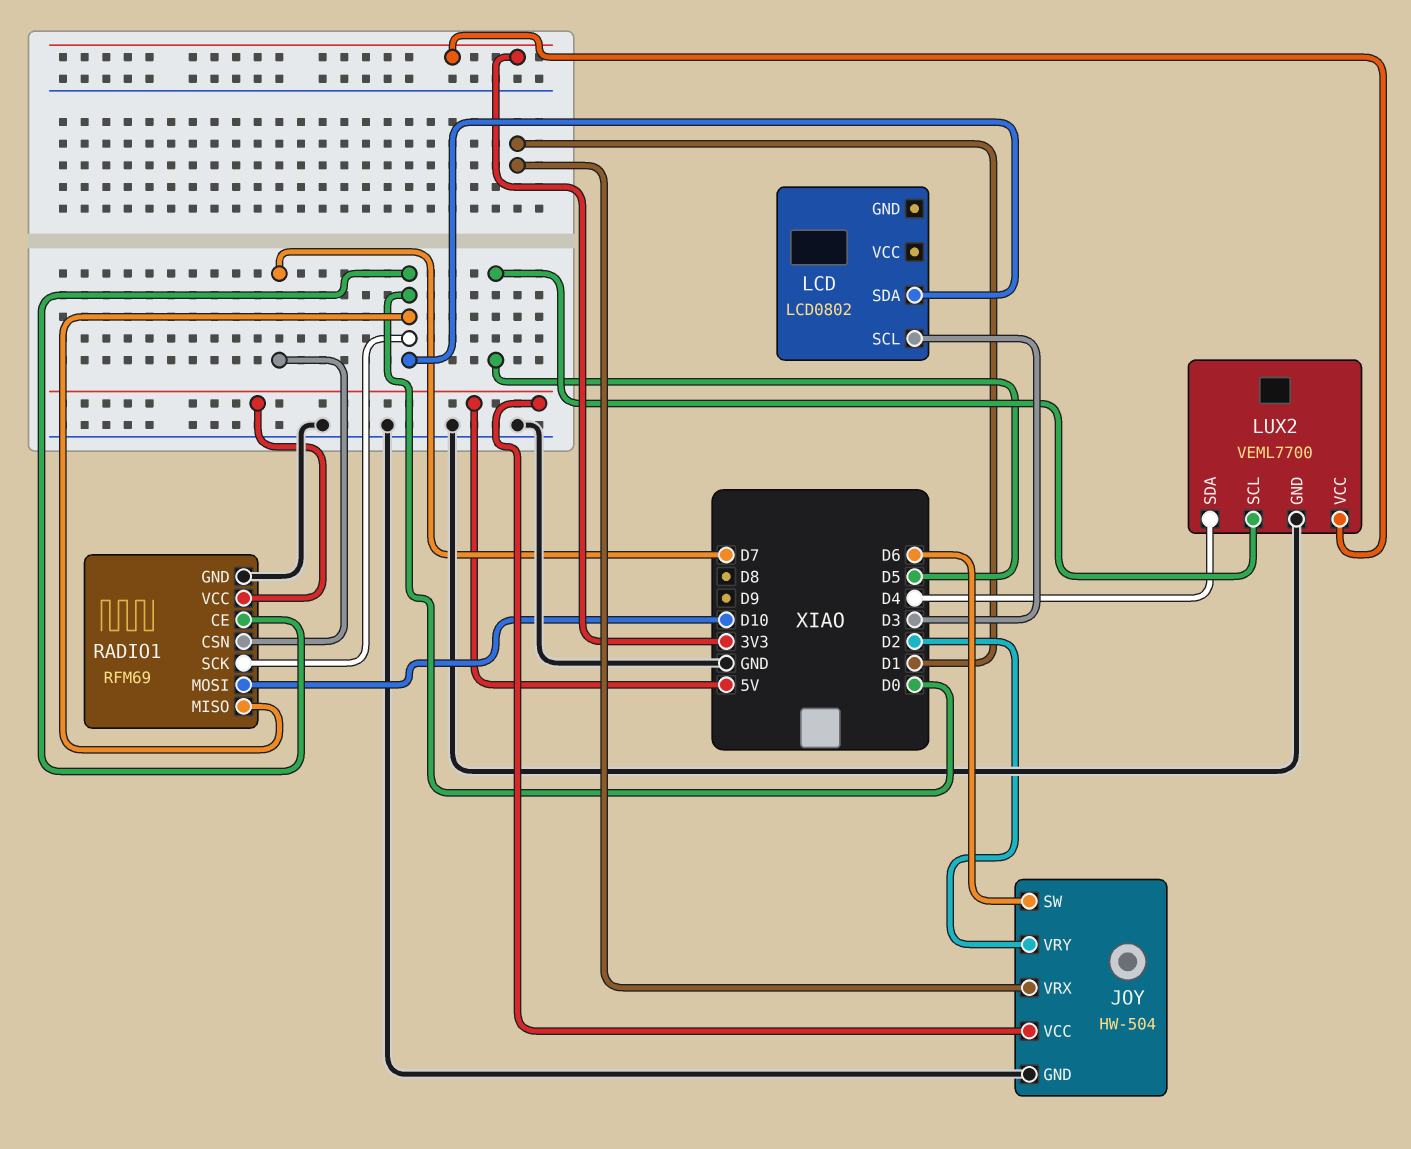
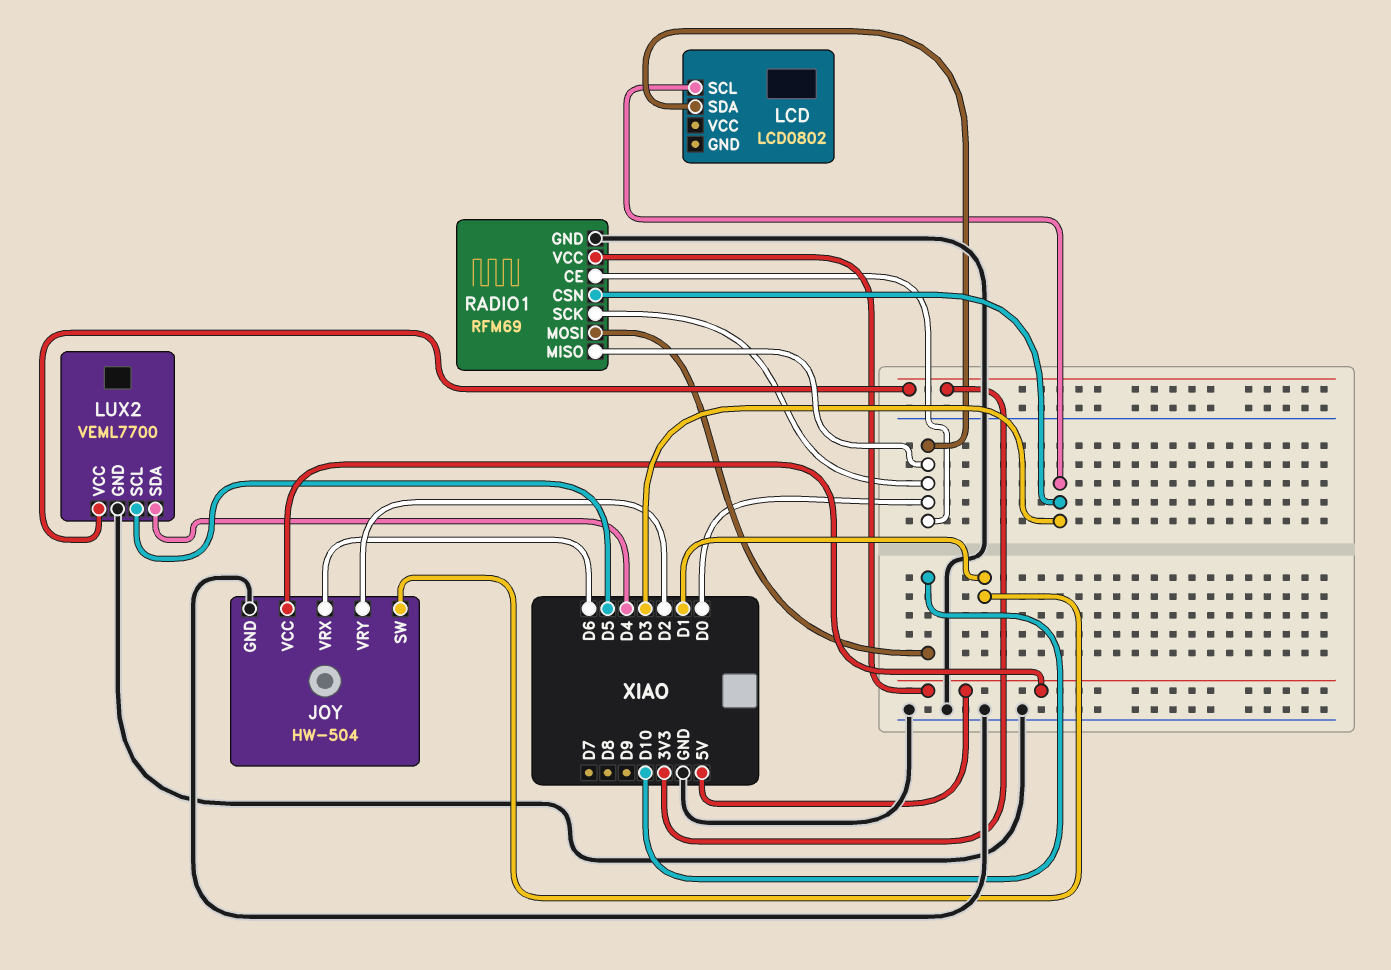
JOY pin SW: D6 -> D1
JOY pin VRX: D1 -> D6
RADIO1 pin CSN: D7 -> D3

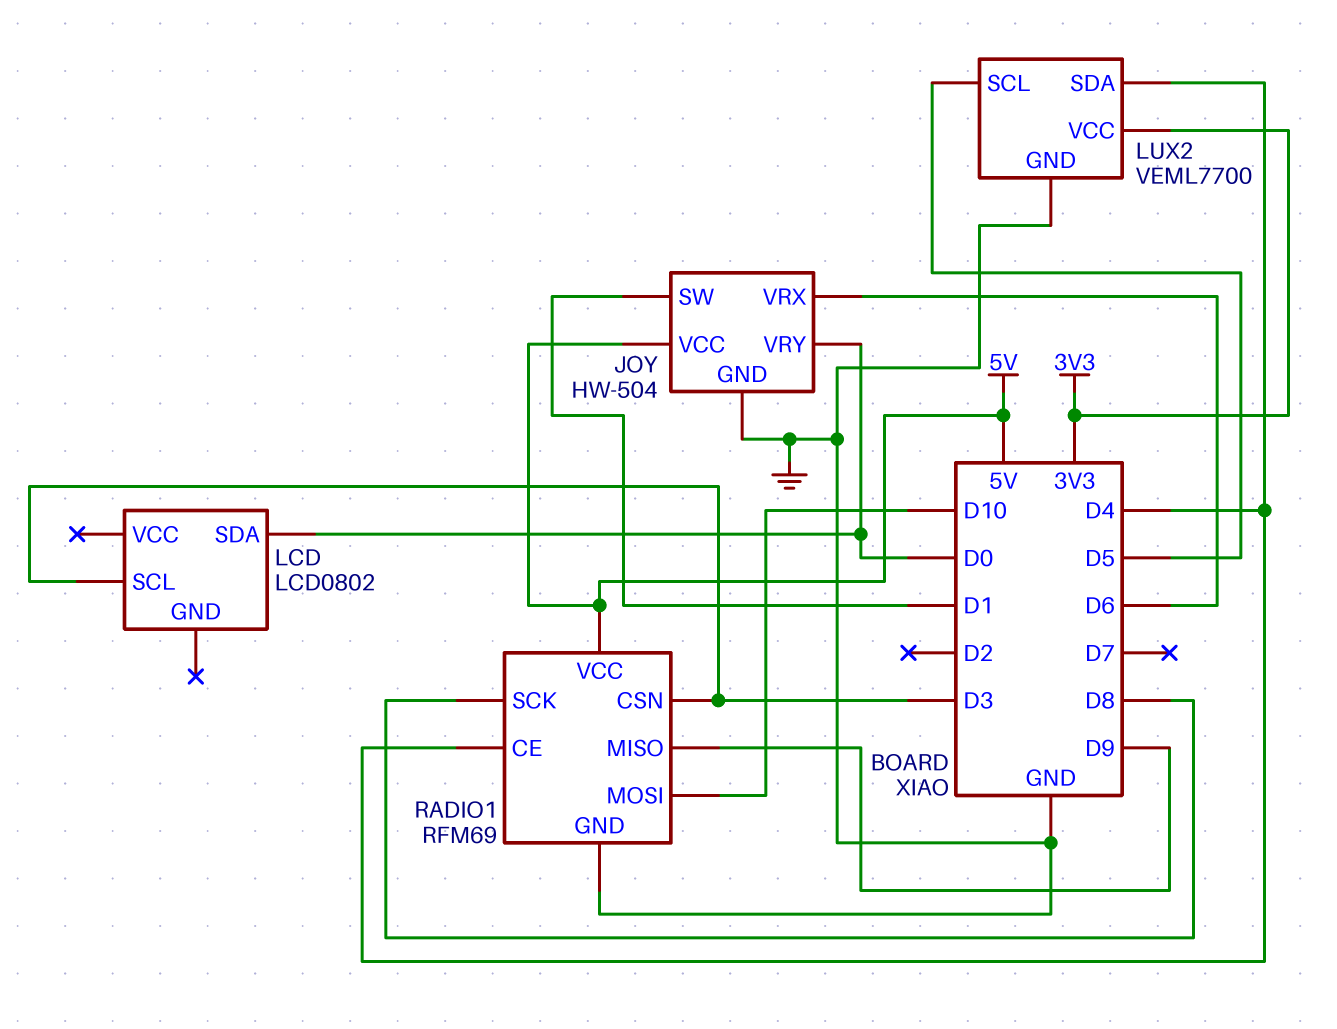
JOY pin VRY: D2 -> D0
RADIO1 pin CE: D0 -> D4
RADIO1 pin MISO: D0 -> D9
RADIO1 pin SCK: D0 -> D8

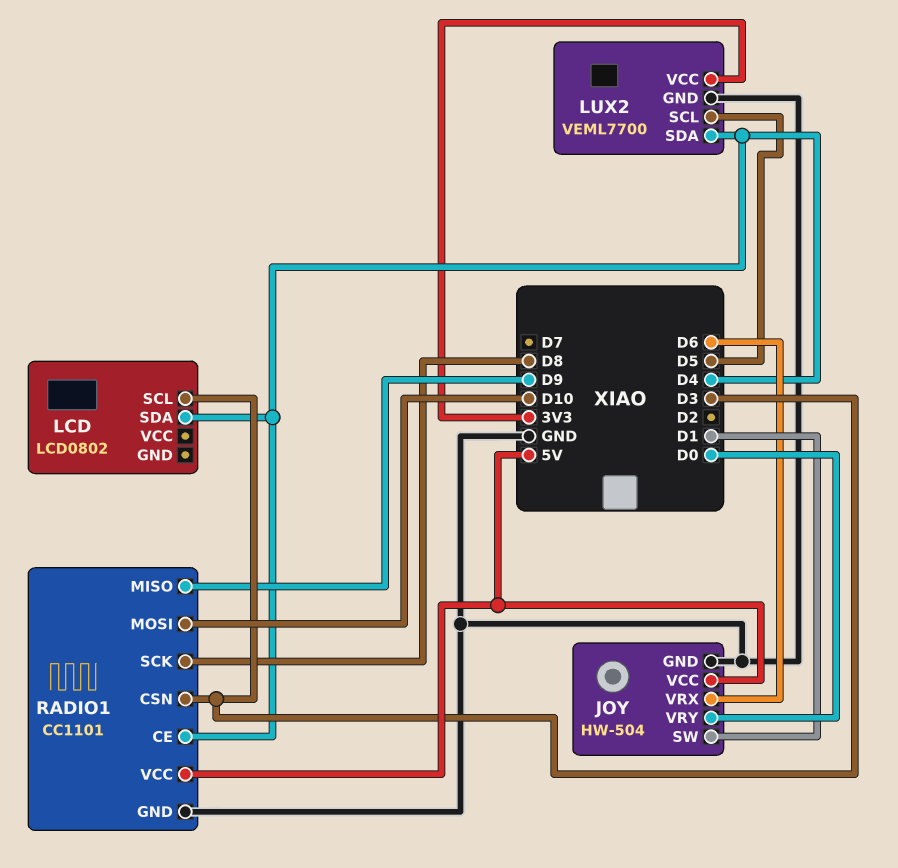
LCD pin SDA: D0 -> D4
RADIO1: RFM69 -> CC1101

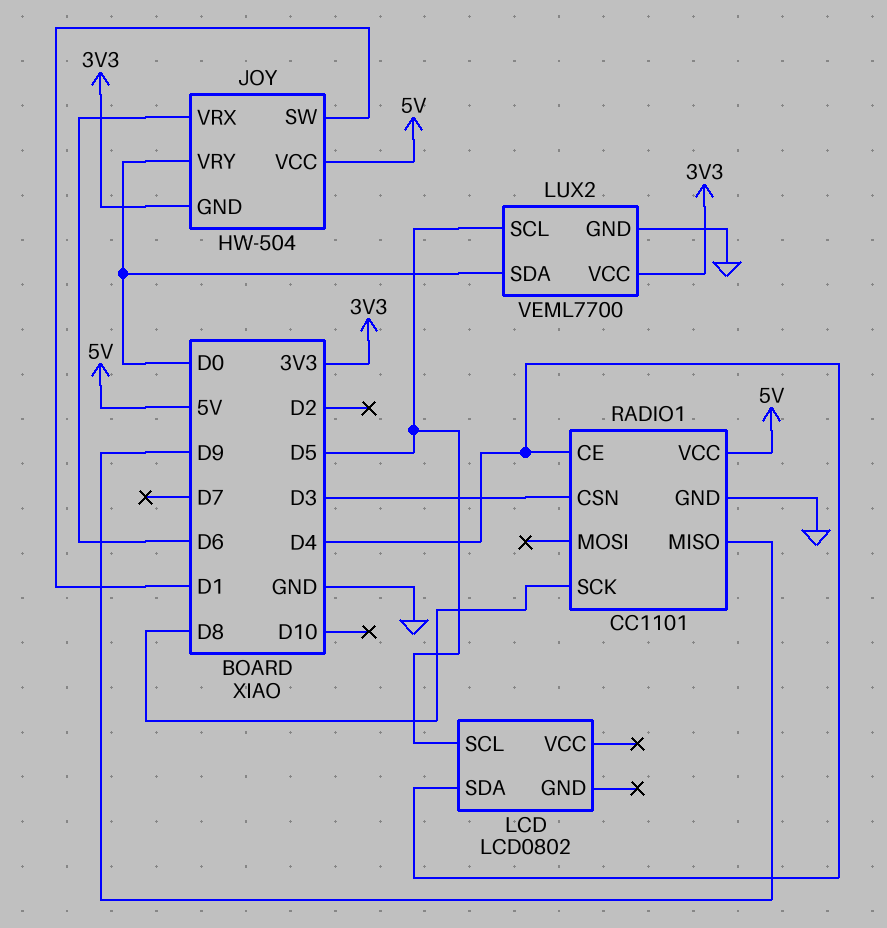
JOY pin GND: GND -> 3V3
LCD pin SCL: D3 -> D5
LUX2 pin SDA: D4 -> D0
RADIO1 pin MOSI: D10 -> none

